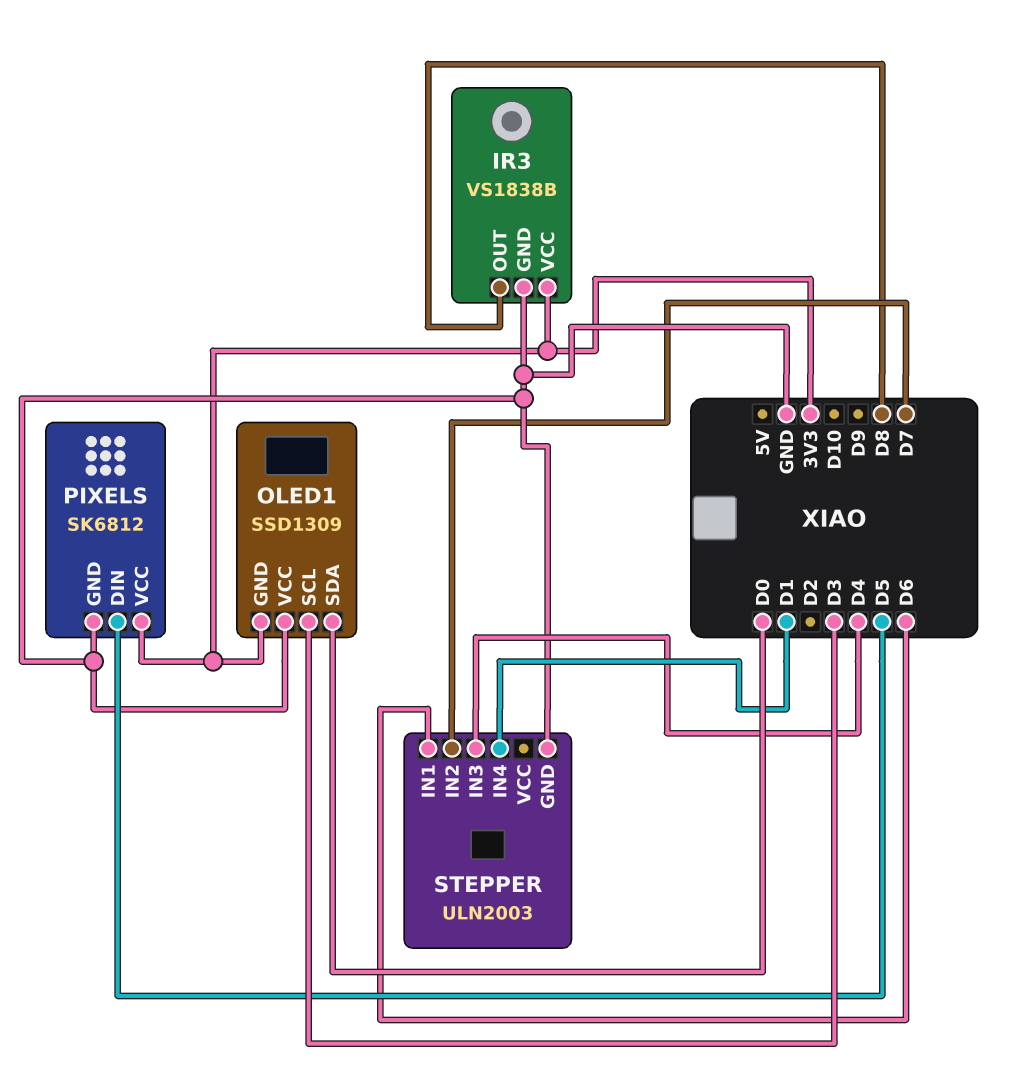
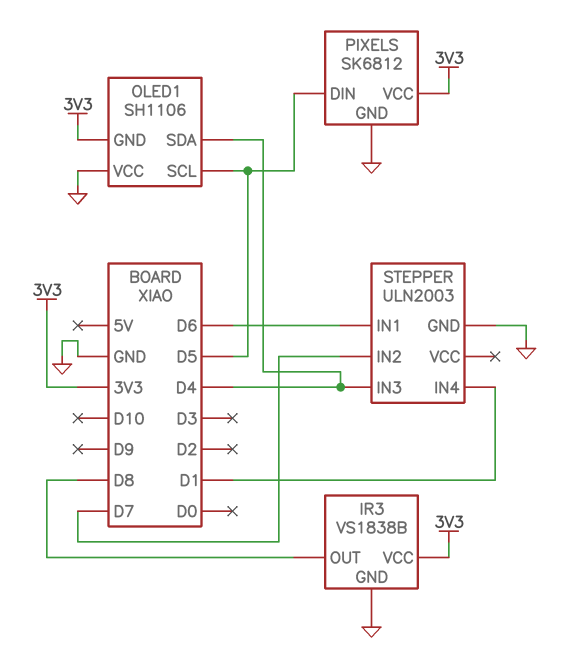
OLED1: SSD1309 -> SH1106
OLED1 pin SCL: D3 -> D5
OLED1 pin SDA: D0 -> D4

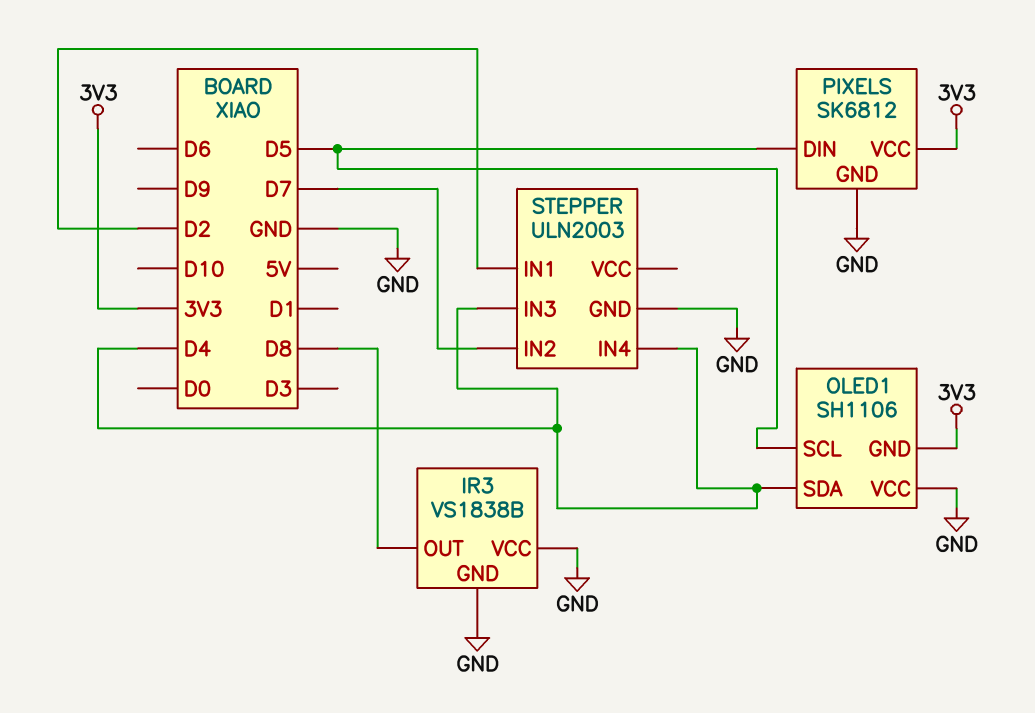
IR3 pin VCC: 3V3 -> GND
STEPPER pin IN1: D6 -> D2
STEPPER pin IN4: D1 -> D4

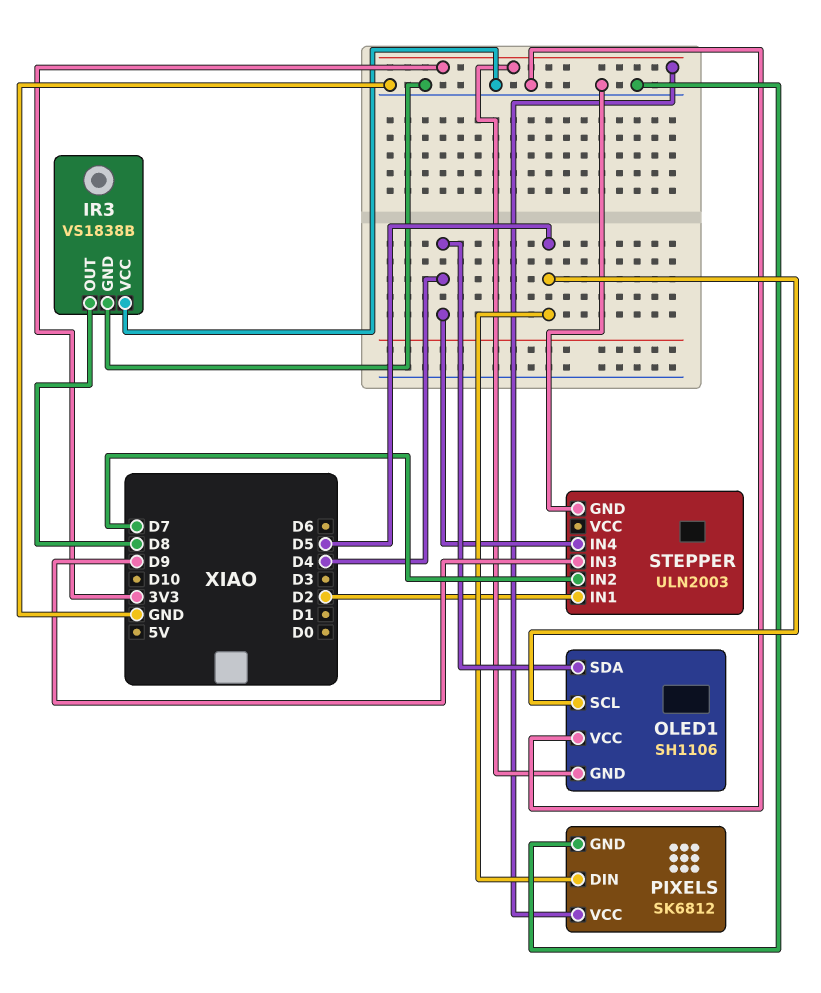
STEPPER pin IN3: D4 -> D9

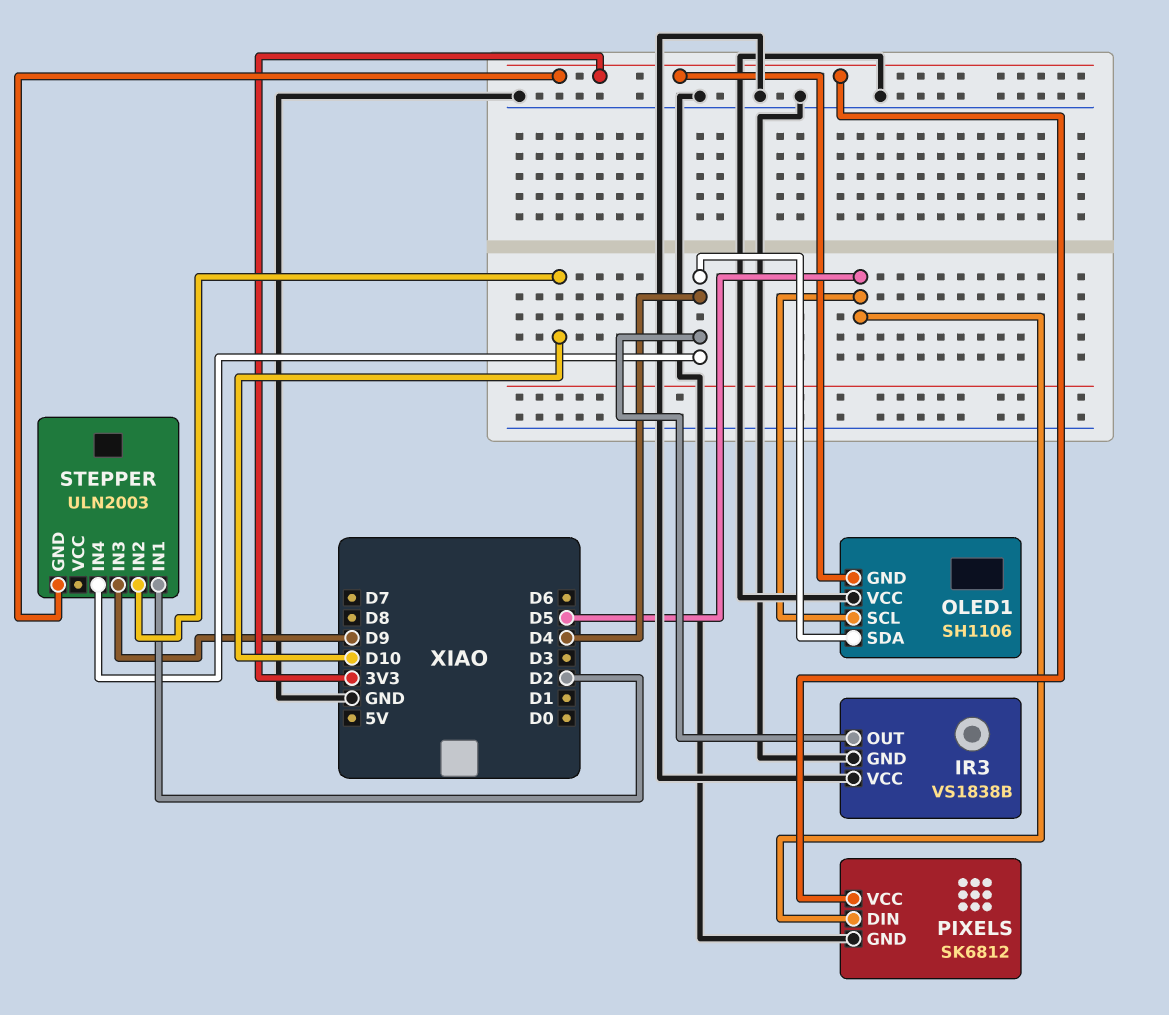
IR3 pin OUT: D8 -> D4
STEPPER pin GND: GND -> 3V3
STEPPER pin IN2: D7 -> D10

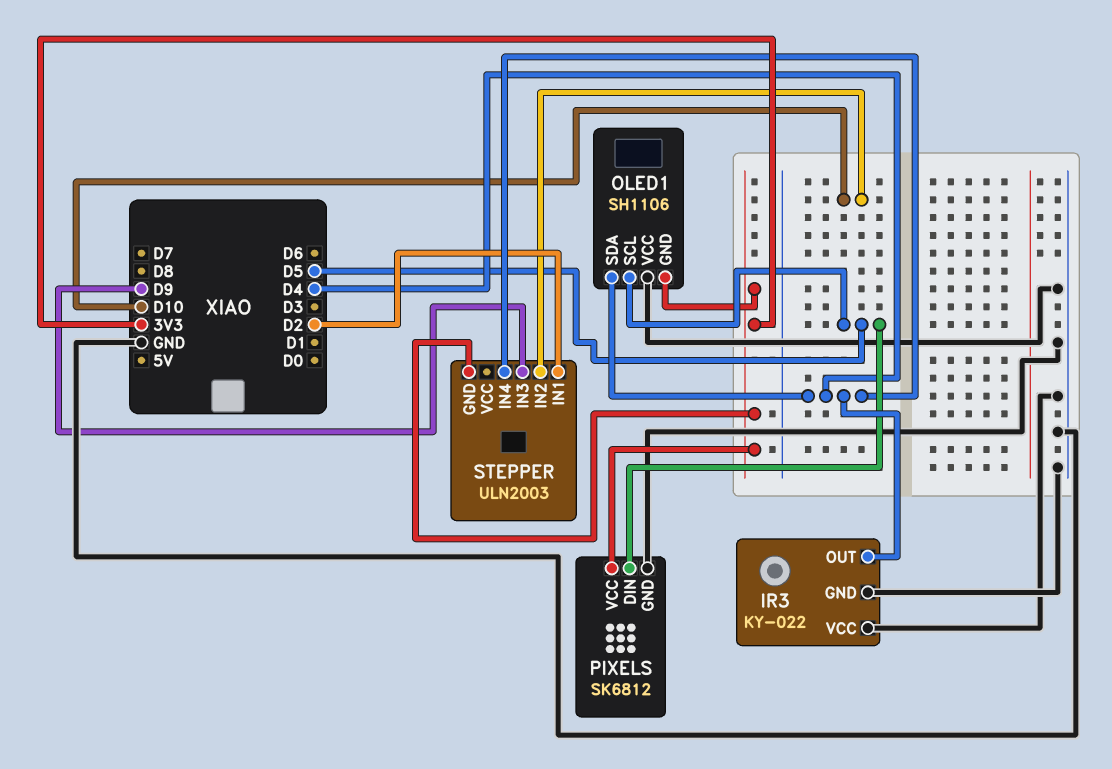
IR3: VS1838B -> KY-022

